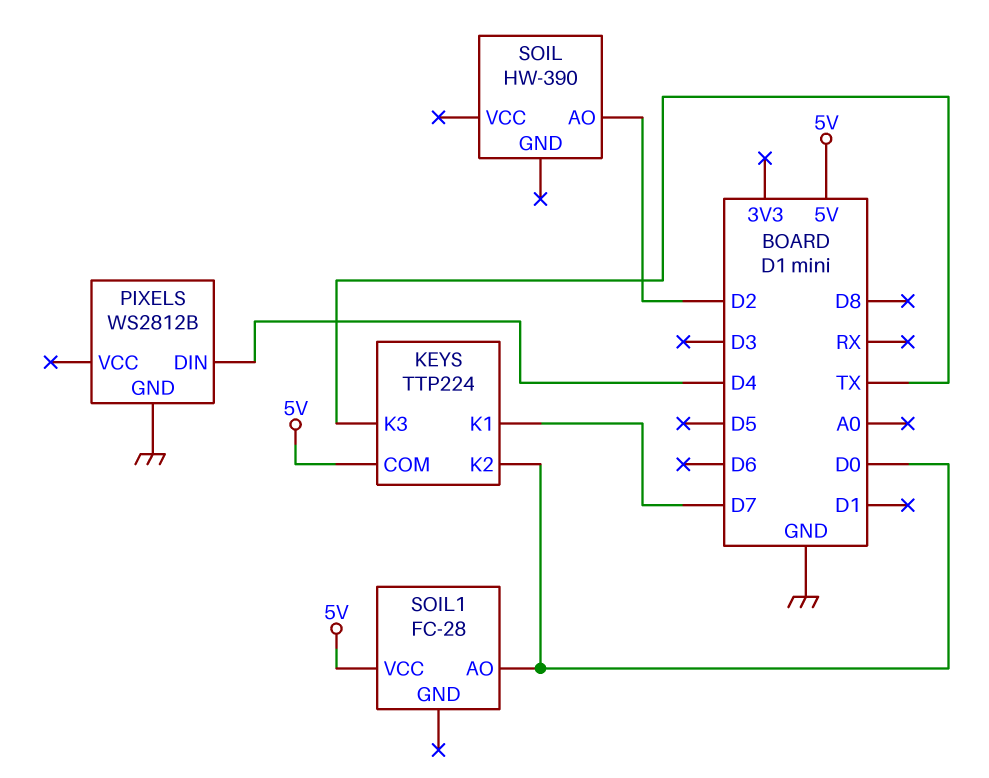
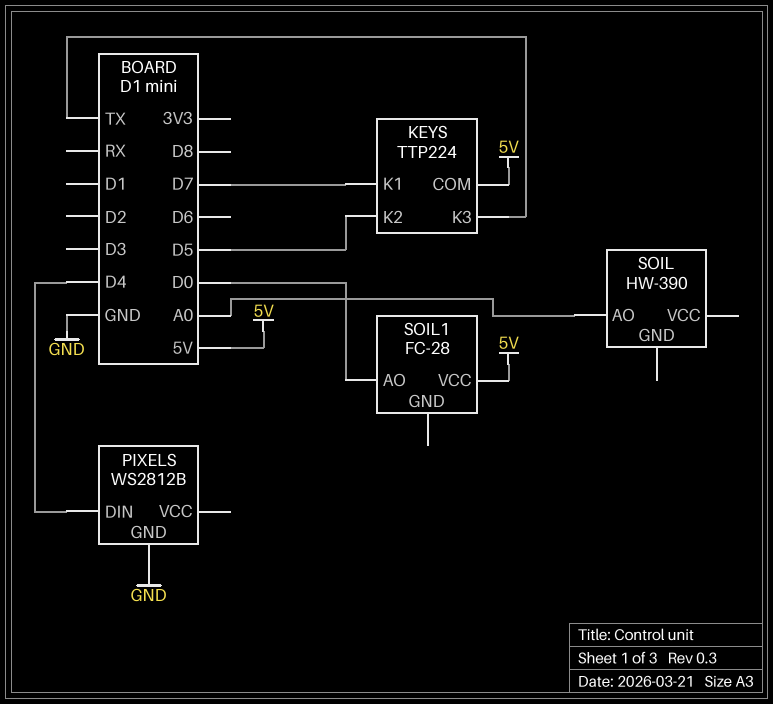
KEYS pin K2: D0 -> D5
SOIL pin AO: D2 -> A0

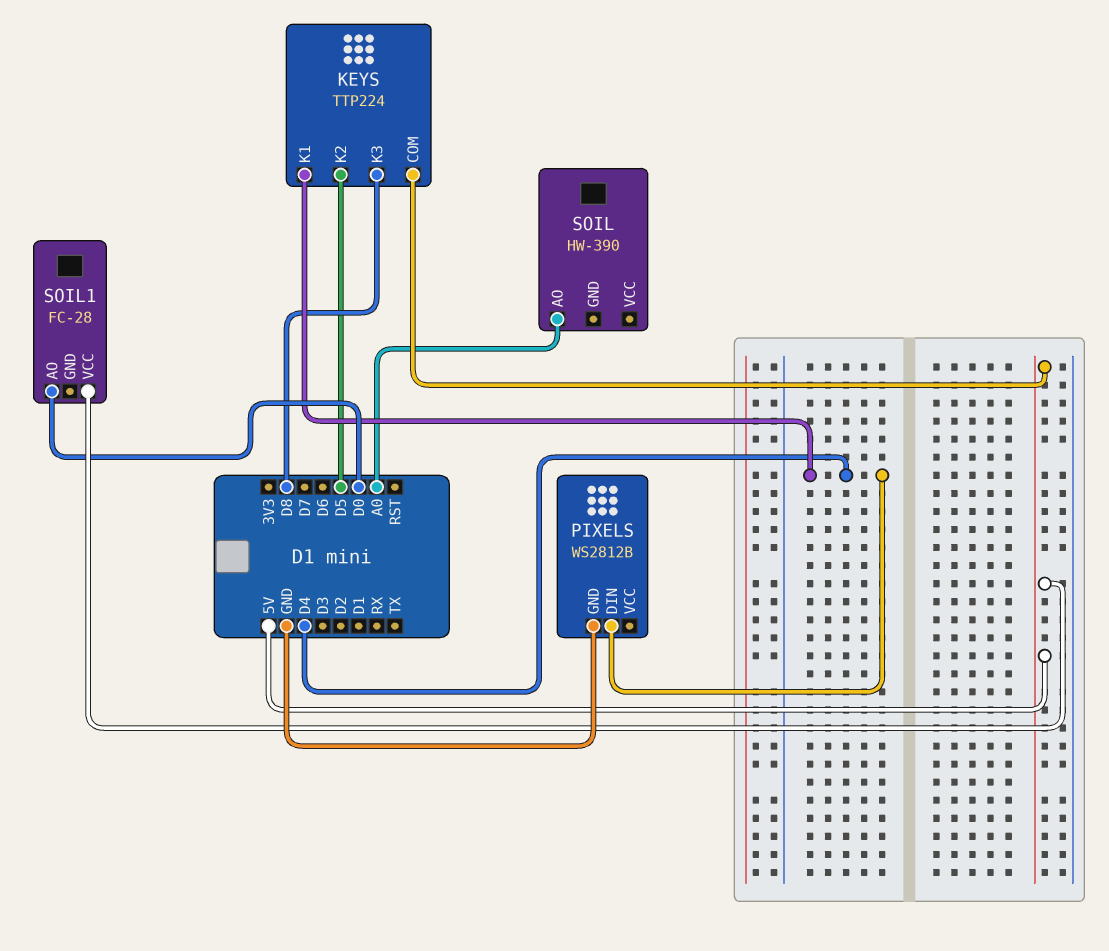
KEYS pin K1: D7 -> D4
KEYS pin K3: TX -> D8

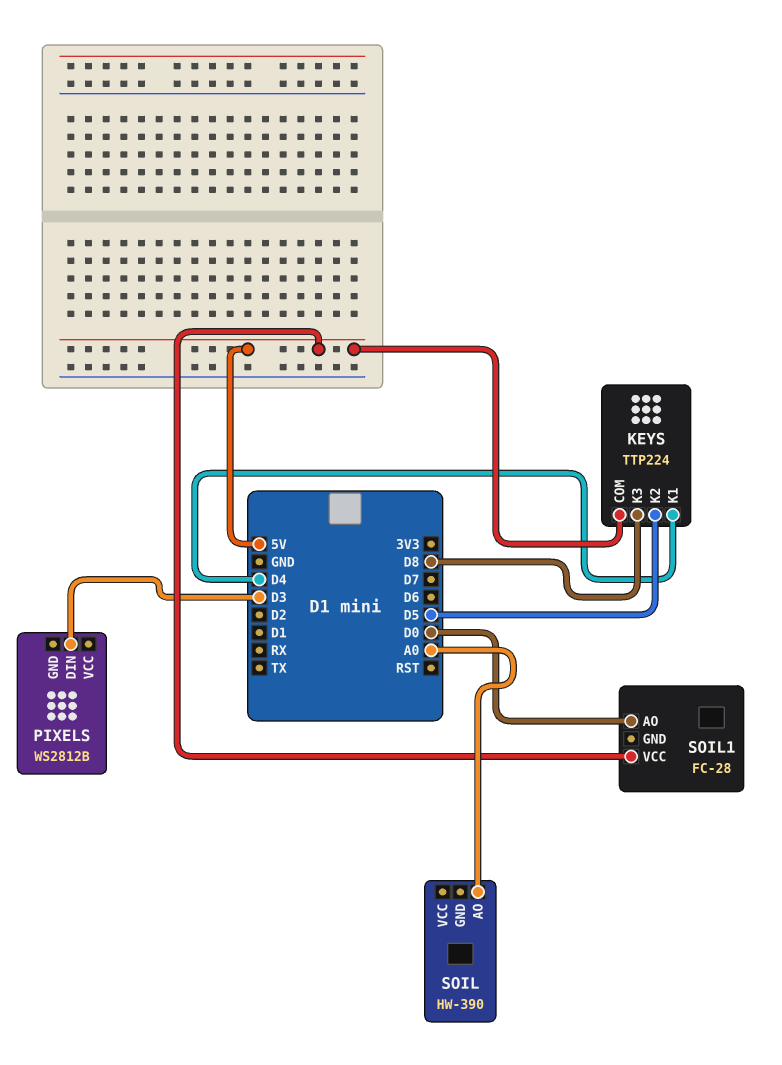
PIXELS pin DIN: D4 -> D3
PIXELS pin GND: GND -> none

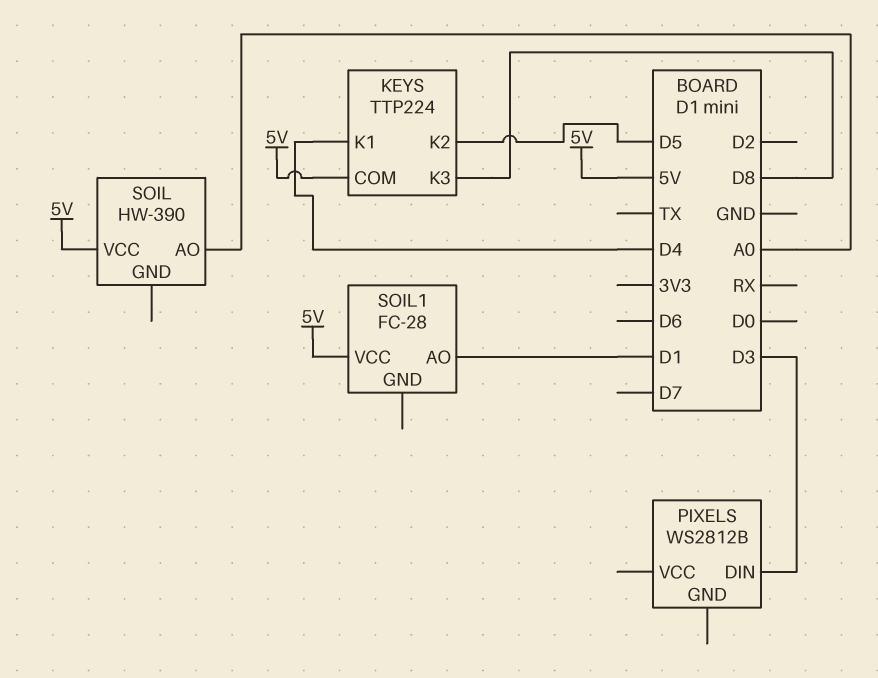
SOIL pin VCC: none -> 5V
SOIL1 pin AO: D0 -> D1

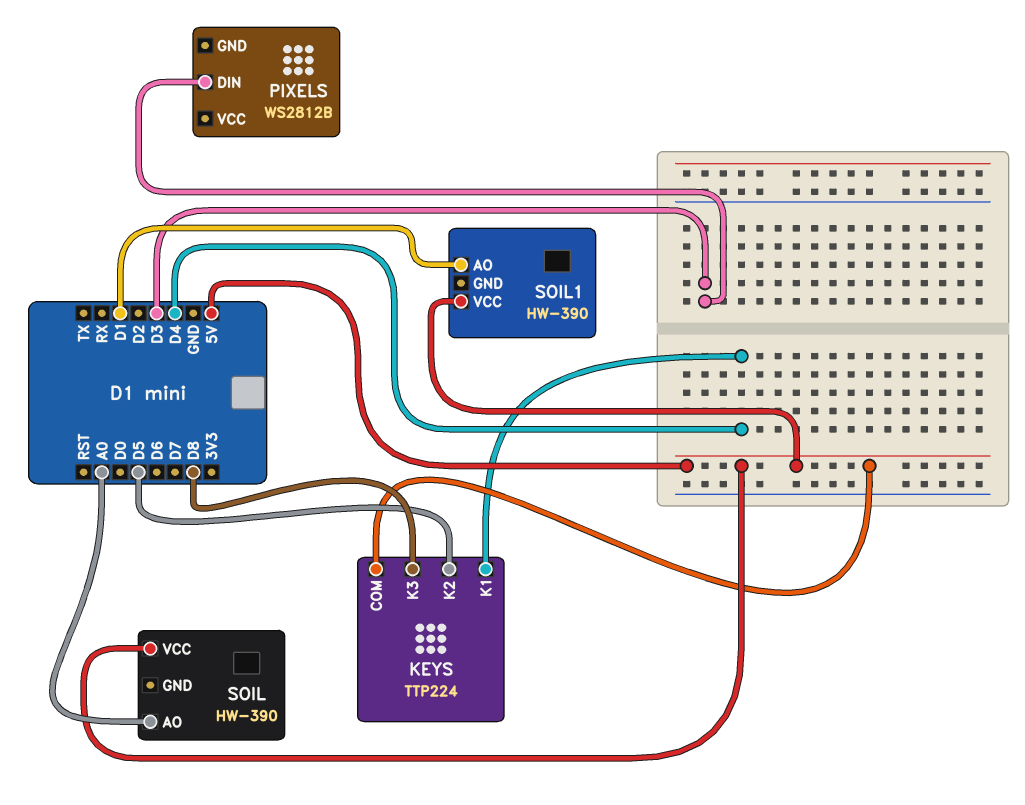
SOIL1: FC-28 -> HW-390

